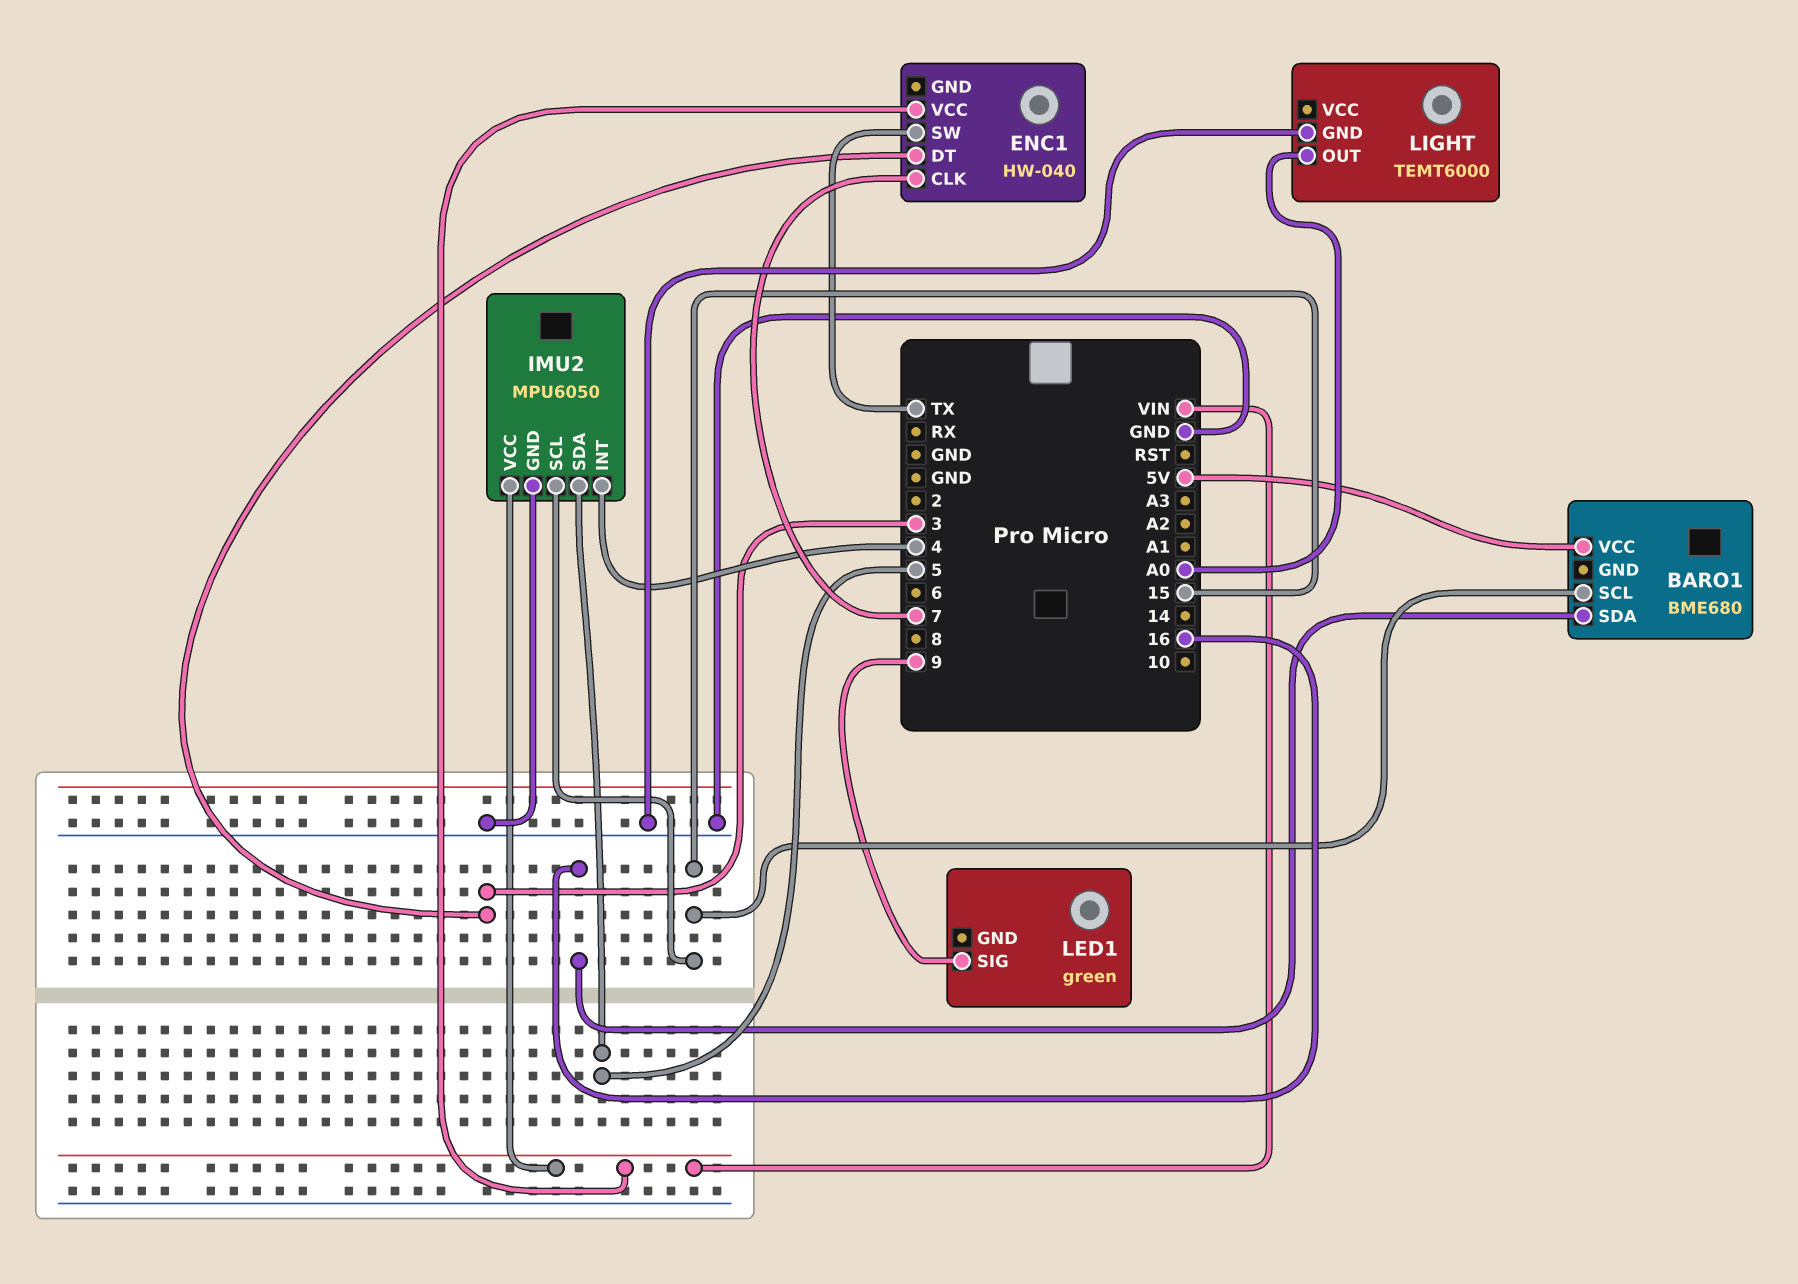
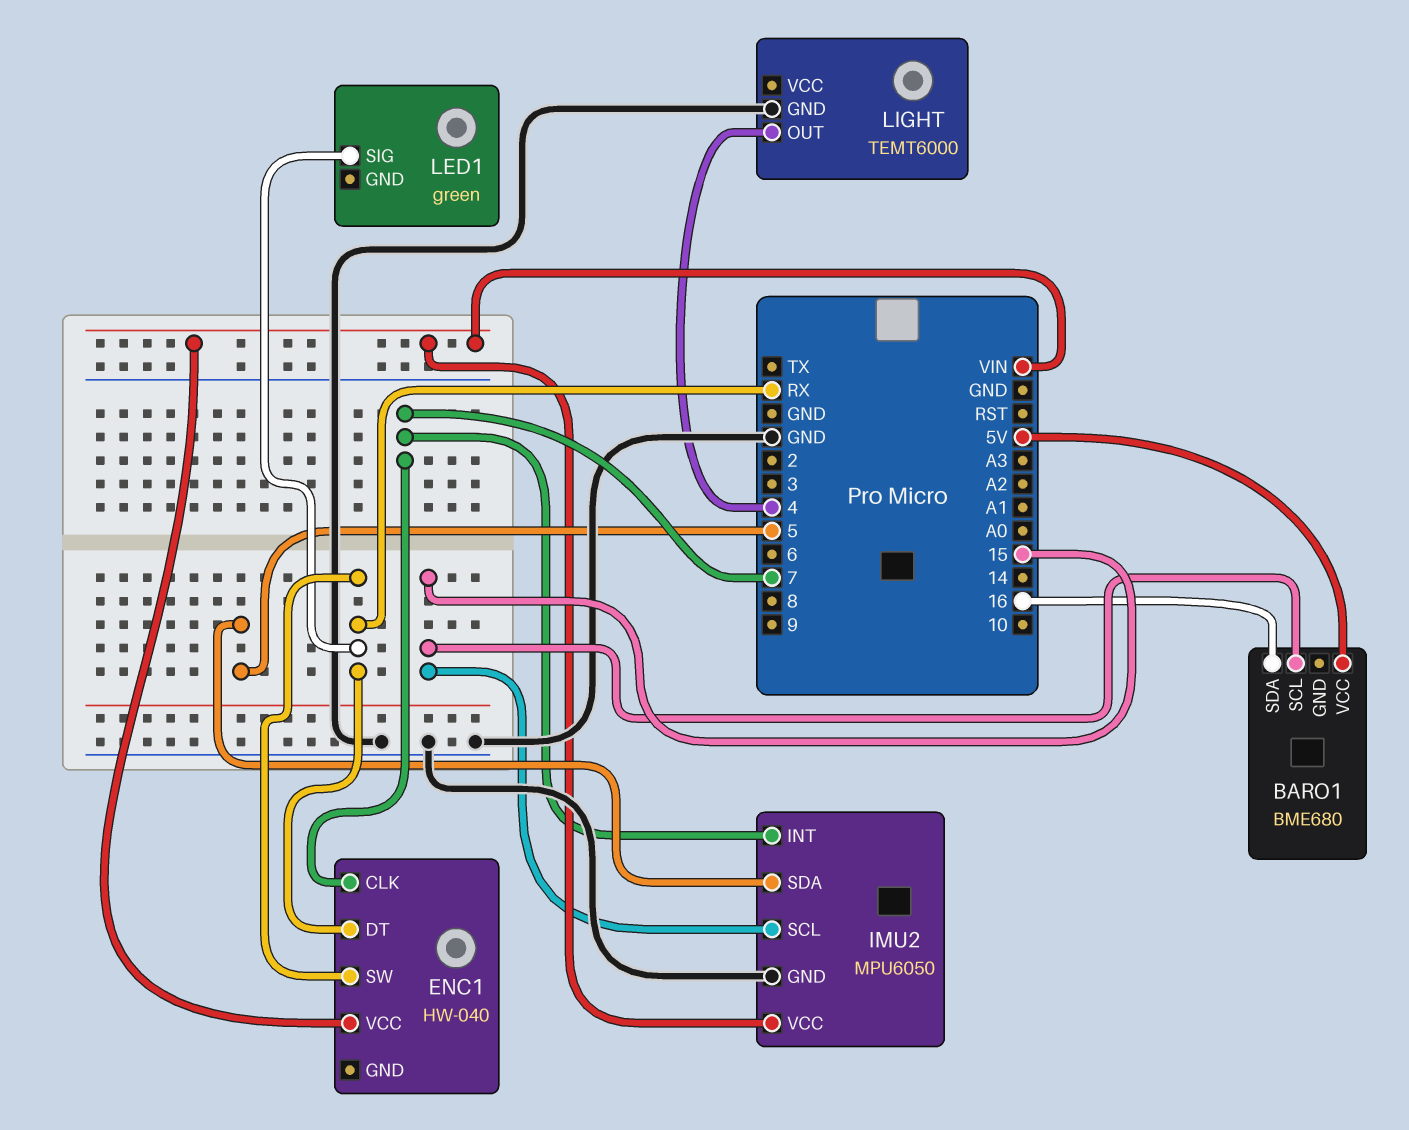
ENC1 pin DT: 3 -> RX
ENC1 pin SW: TX -> RX
IMU2 pin INT: 4 -> 7
LED1 pin SIG: 9 -> RX
LIGHT pin OUT: A0 -> 4

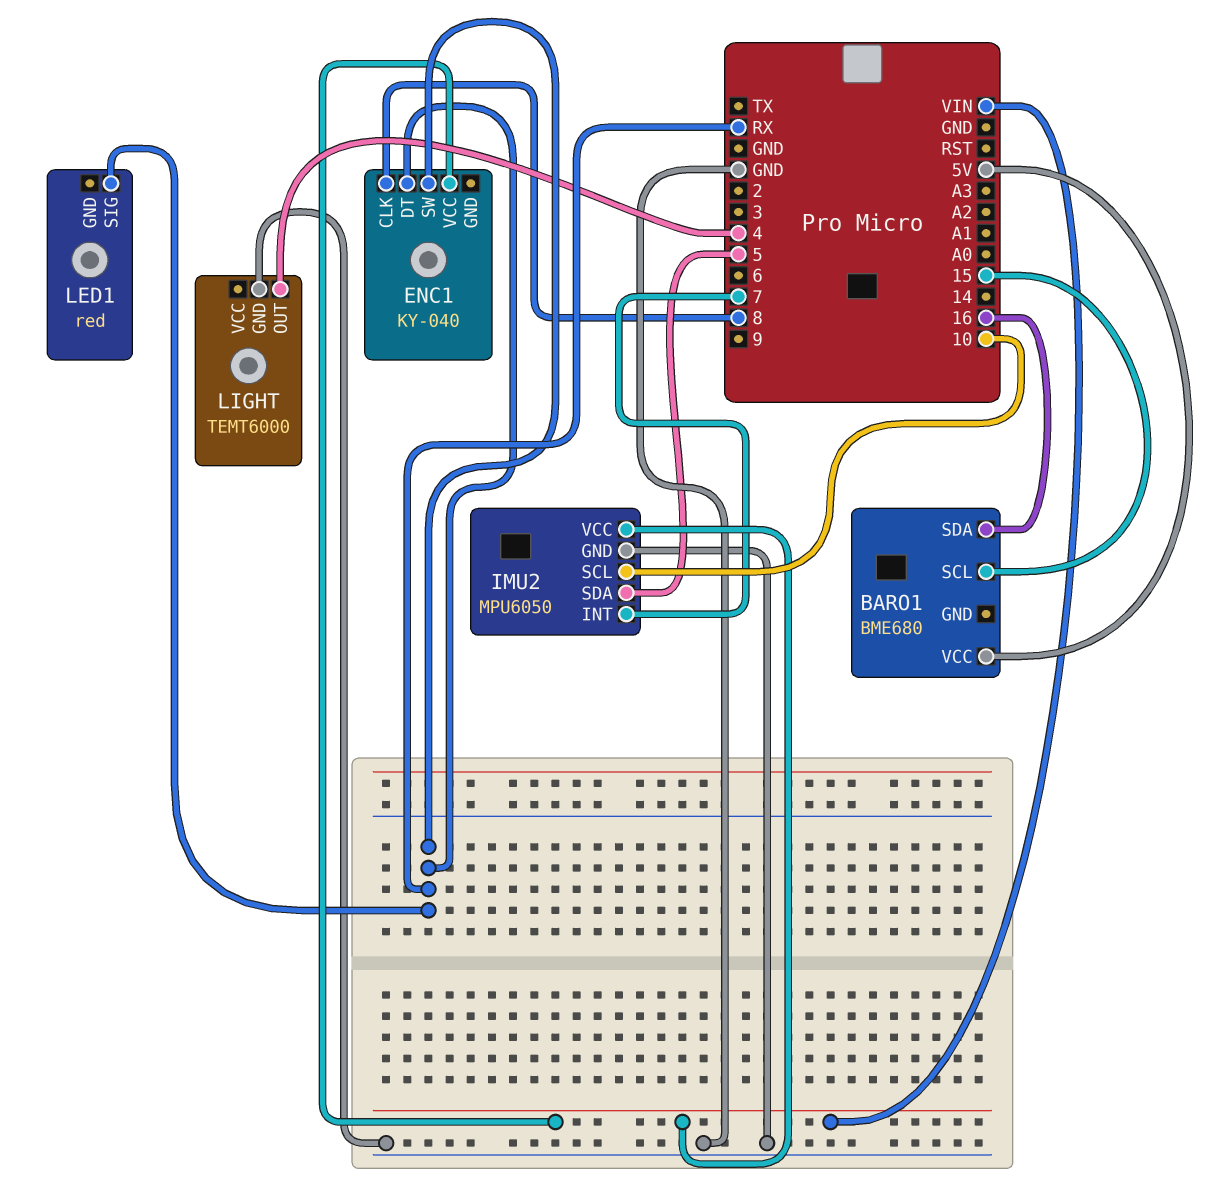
ENC1: HW-040 -> KY-040
ENC1 pin CLK: 7 -> 8
IMU2 pin SCL: 15 -> 10
LED1: green -> red

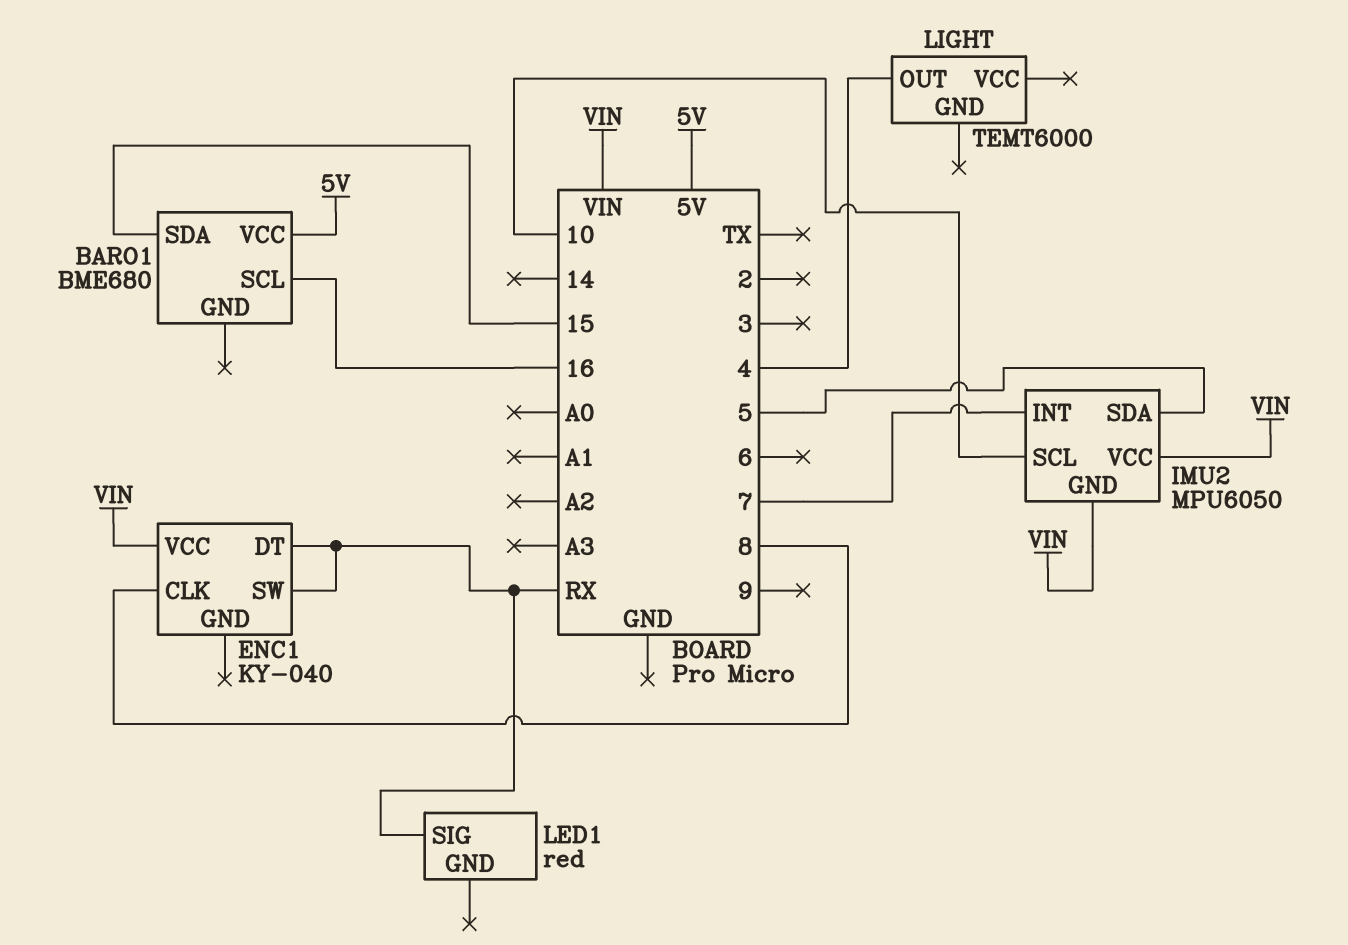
BARO1 pin SCL: 15 -> 16
BARO1 pin SDA: 16 -> 15
IMU2 pin GND: GND -> VIN
LIGHT pin GND: GND -> none

